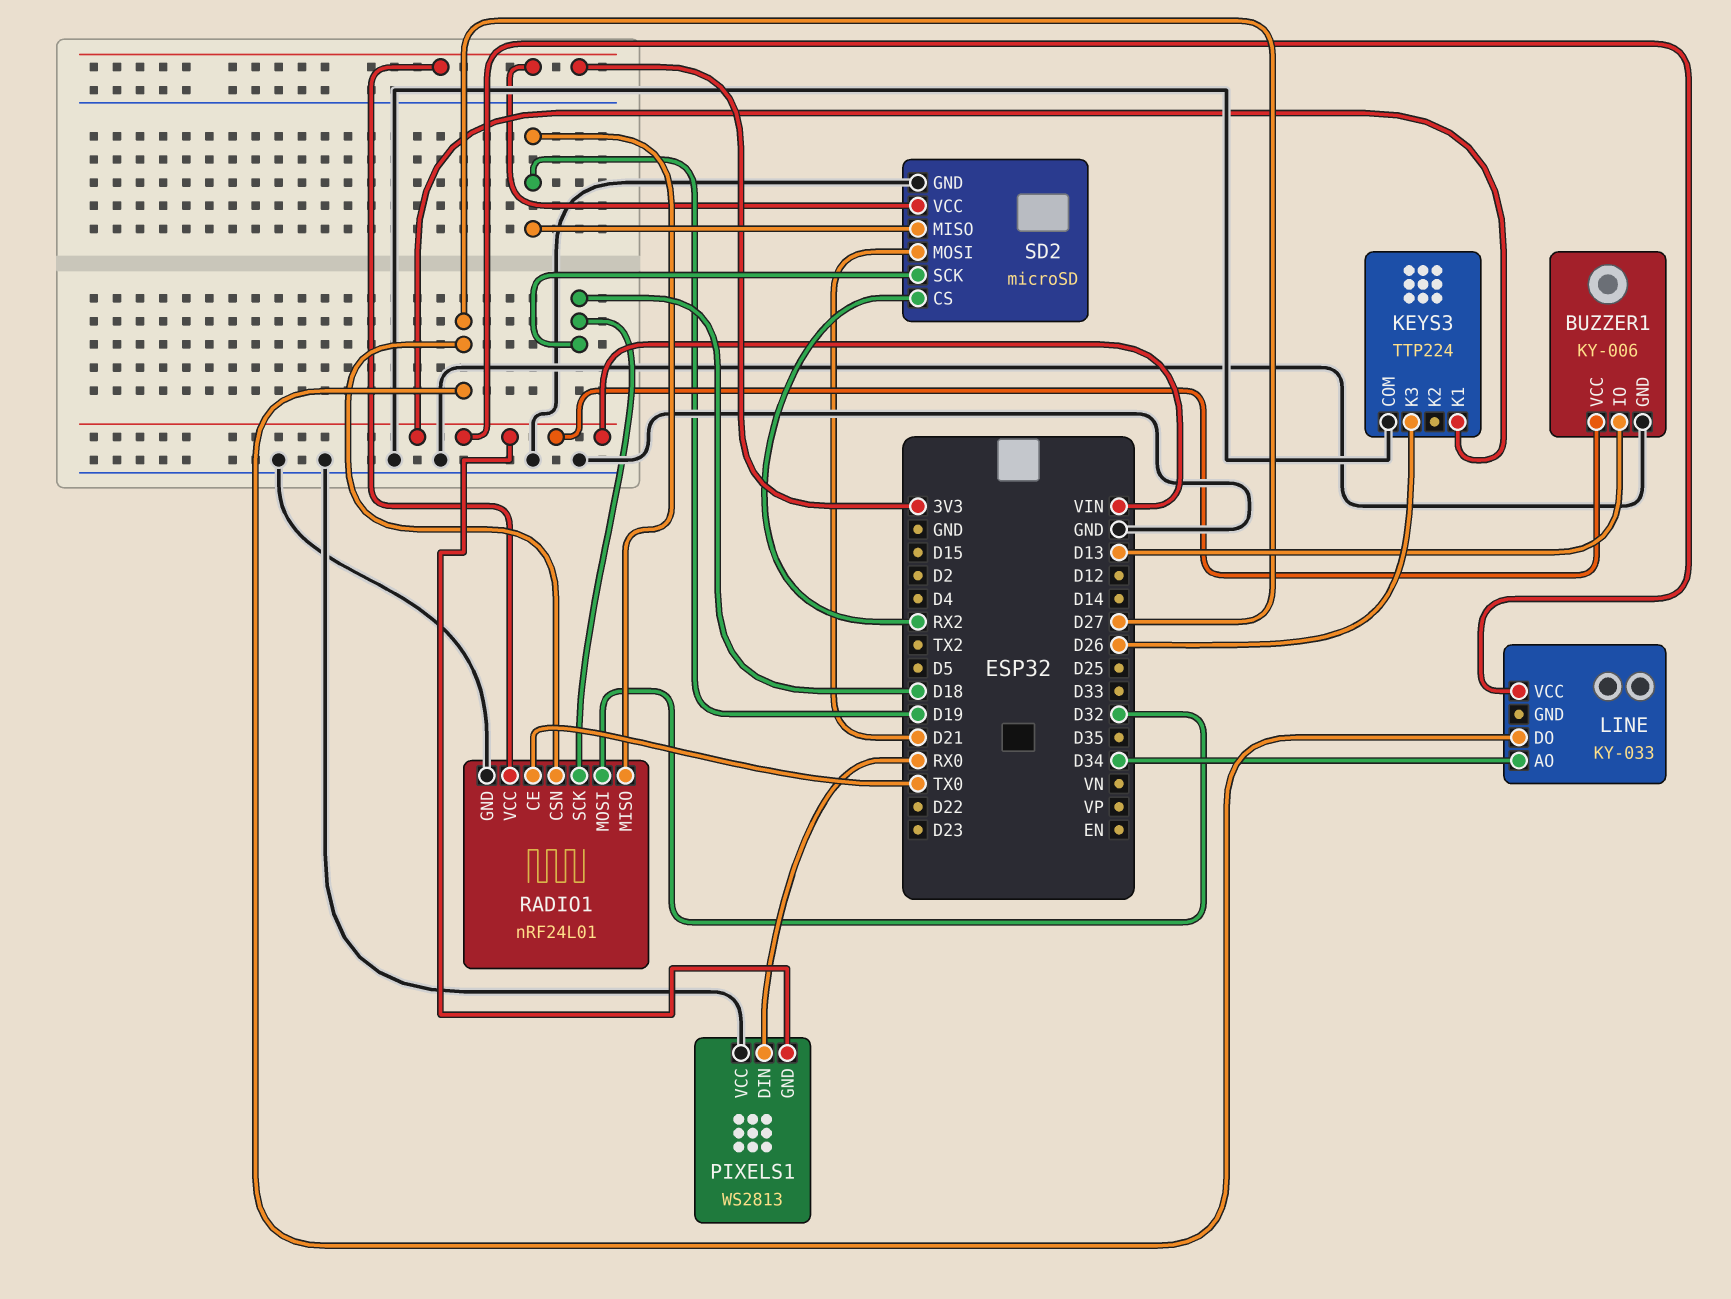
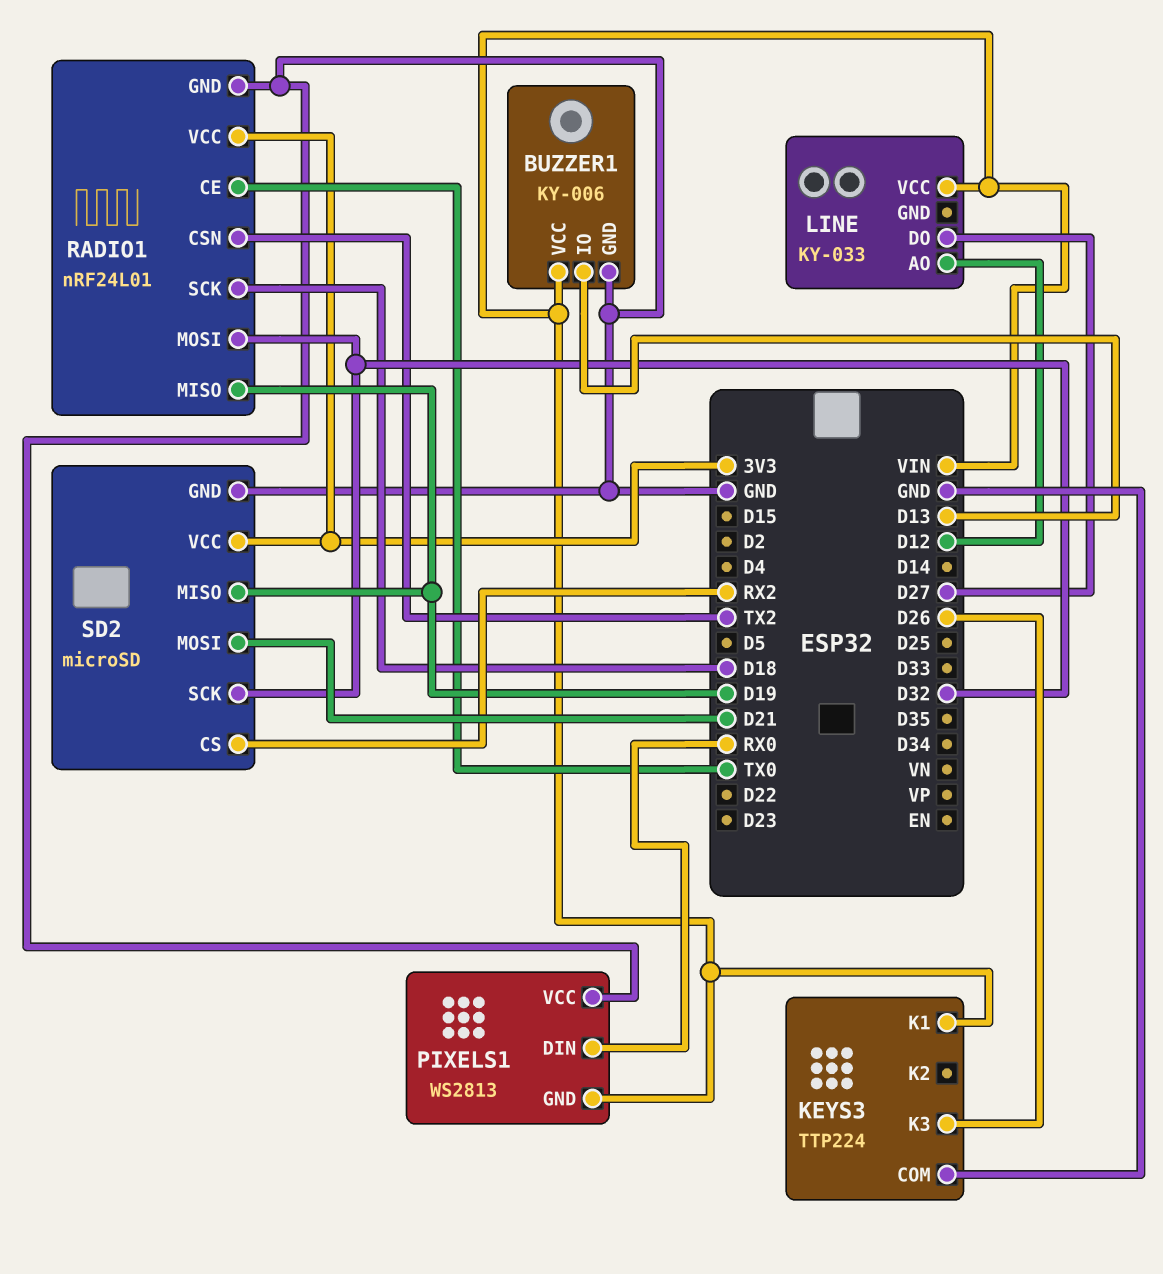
LINE pin AO: D34 -> D12
RADIO1 pin CSN: D27 -> TX2
SD2 pin SCK: D18 -> D32

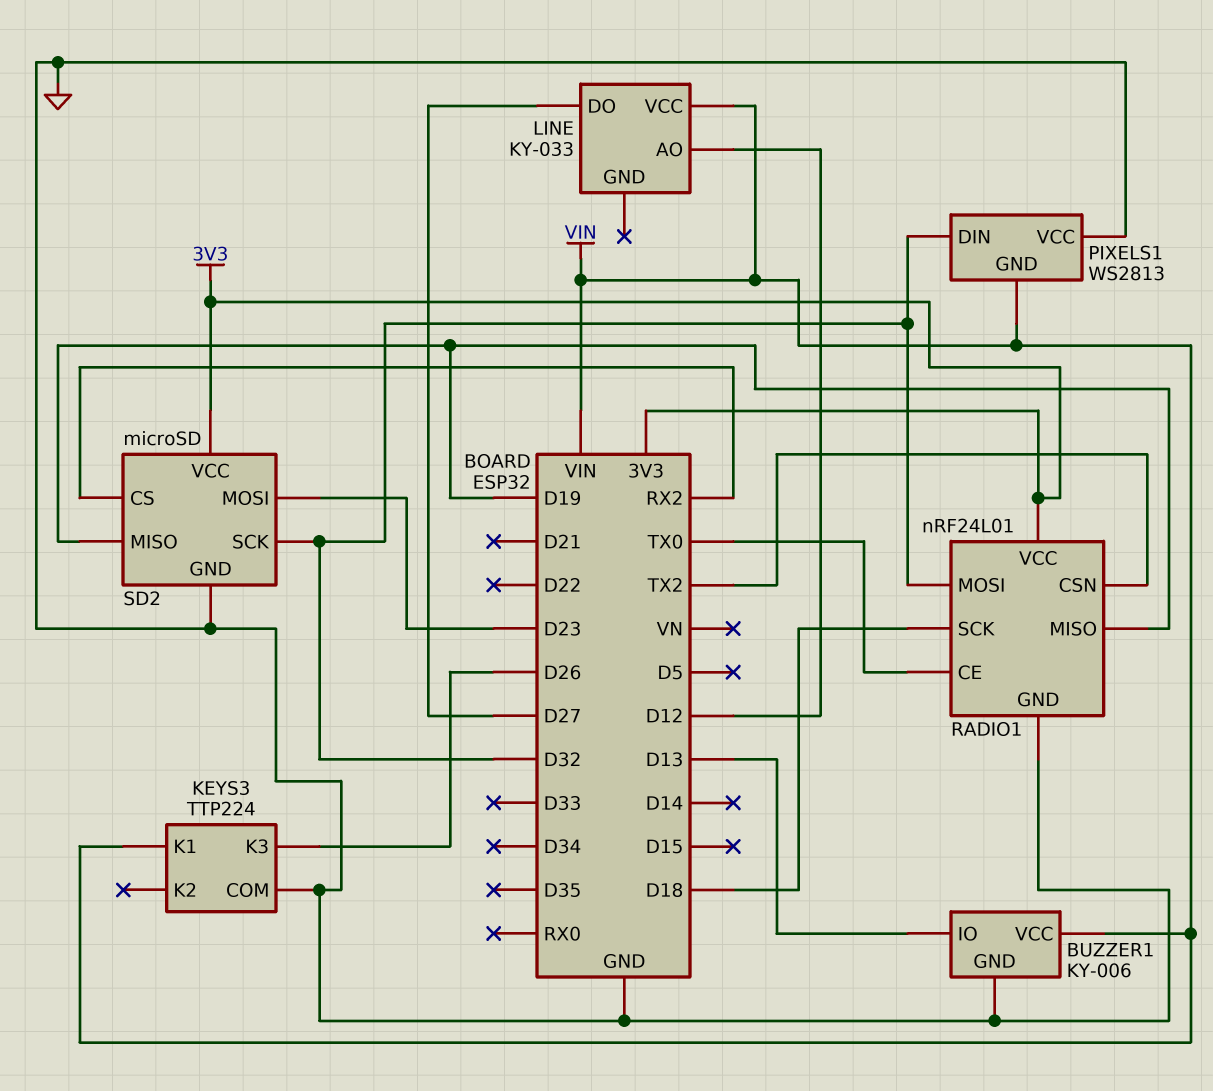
PIXELS1 pin DIN: RX0 -> D32
SD2 pin MOSI: D21 -> D23

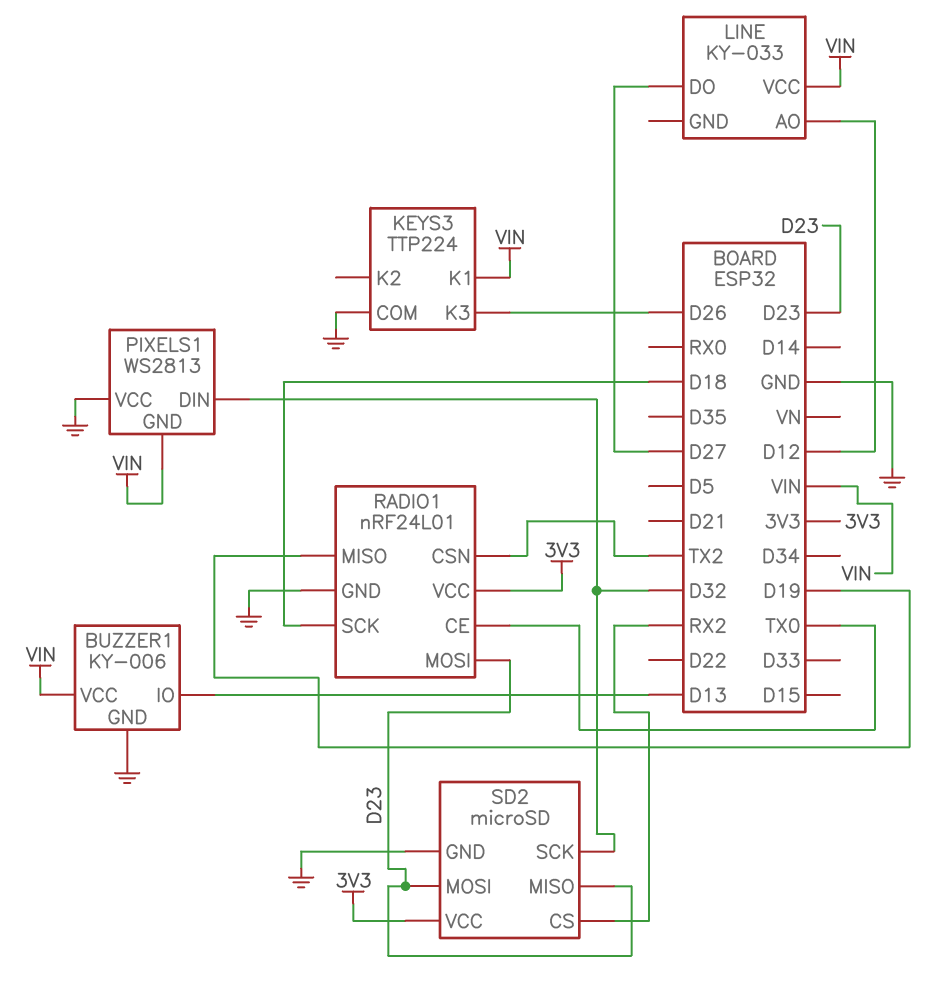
RADIO1 pin MOSI: D32 -> D23
SD2 pin MISO: D19 -> D23

